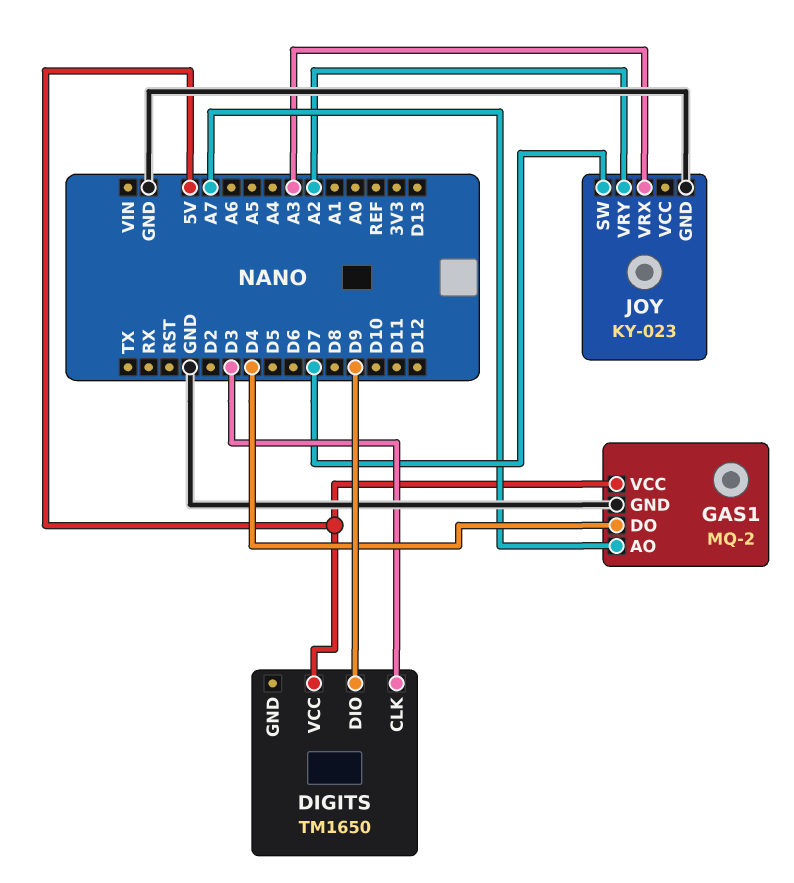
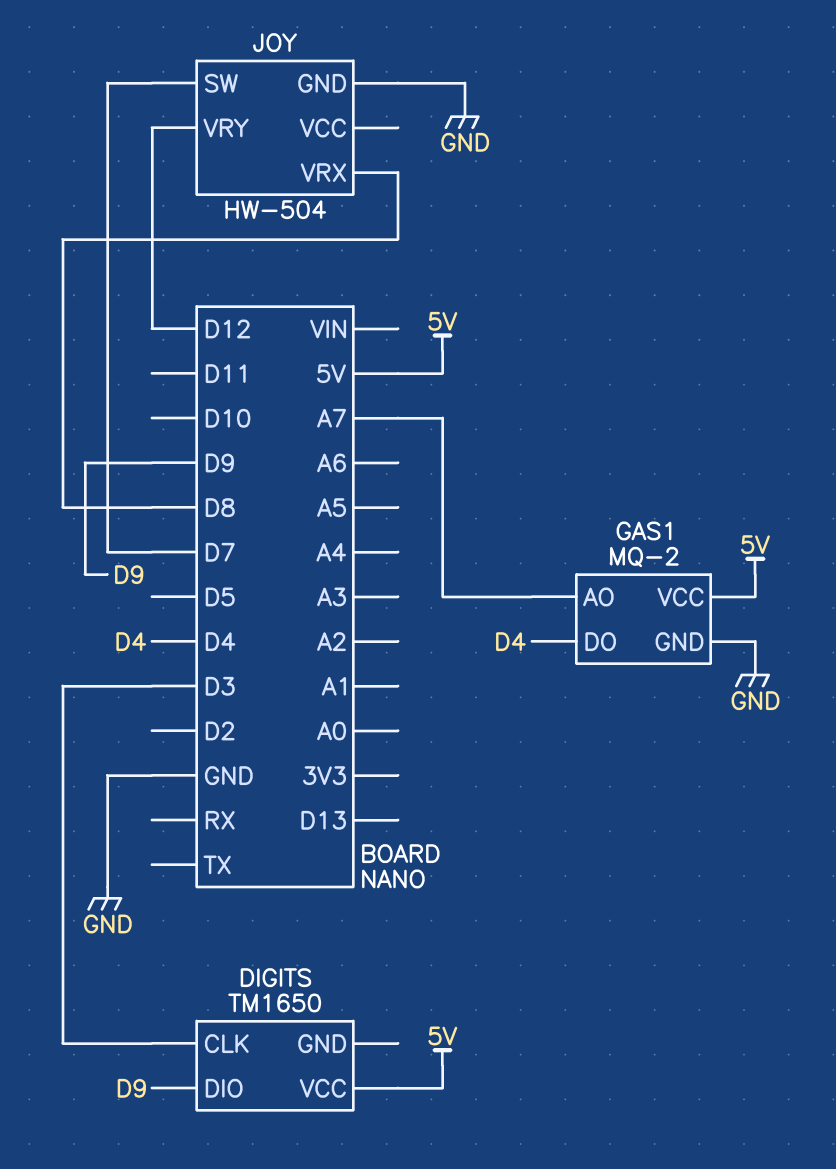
JOY: KY-023 -> HW-504
JOY pin VRX: A3 -> D8
JOY pin VRY: A2 -> D12

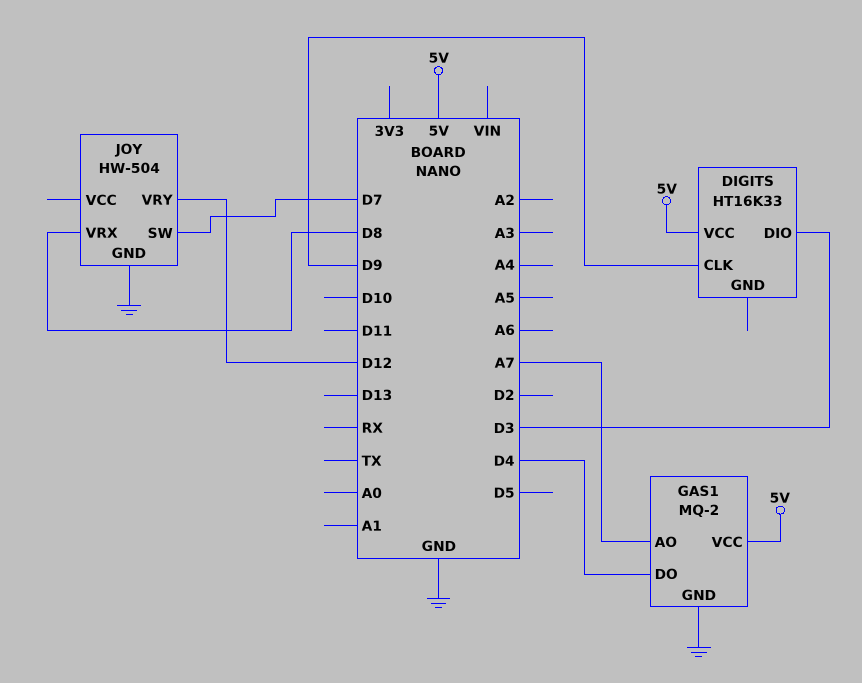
DIGITS: TM1650 -> HT16K33
DIGITS pin CLK: D3 -> D9
DIGITS pin DIO: D9 -> D3

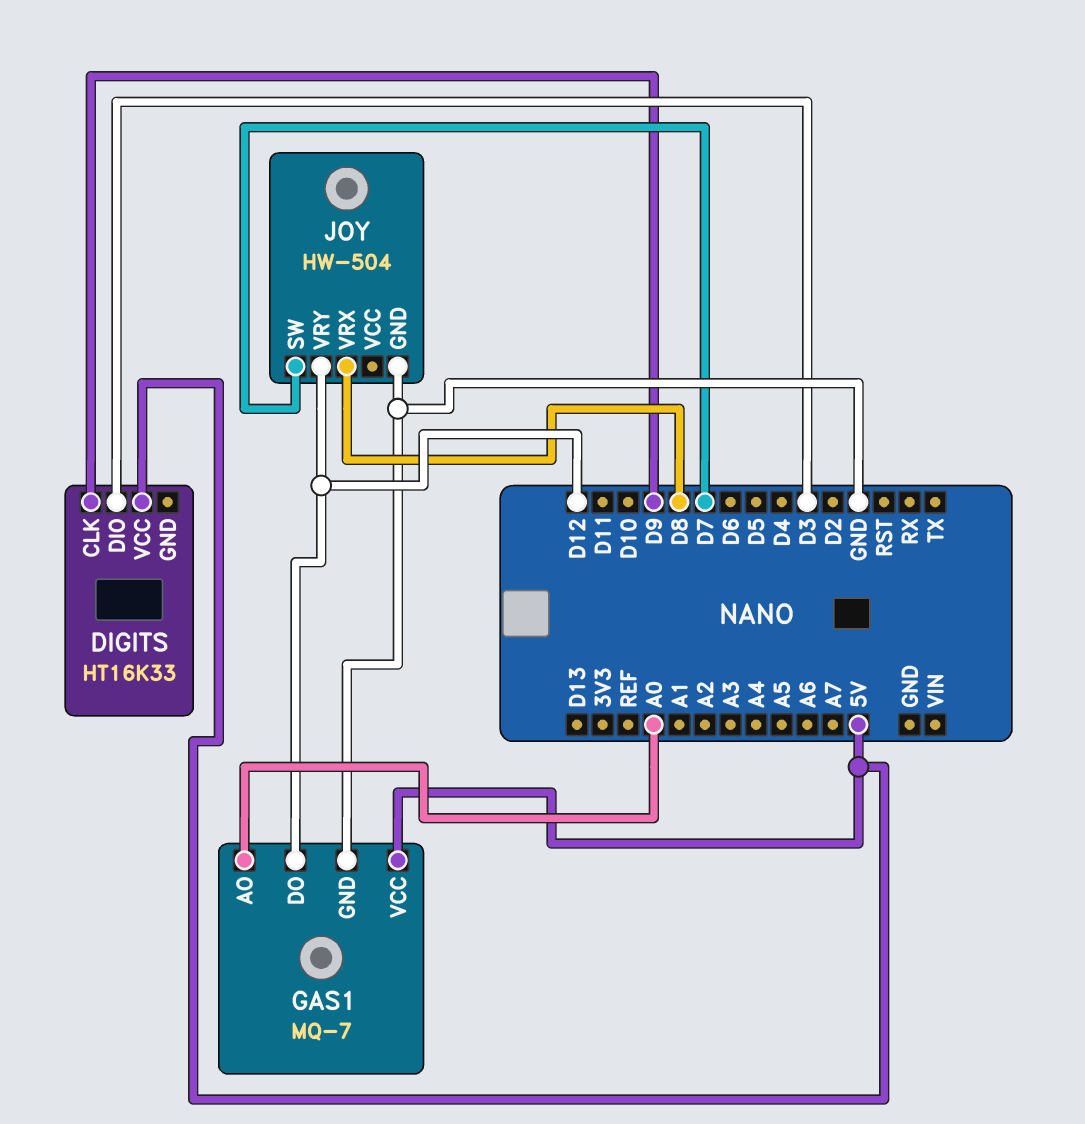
GAS1: MQ-2 -> MQ-7
GAS1 pin AO: A7 -> A0
GAS1 pin DO: D4 -> D12

